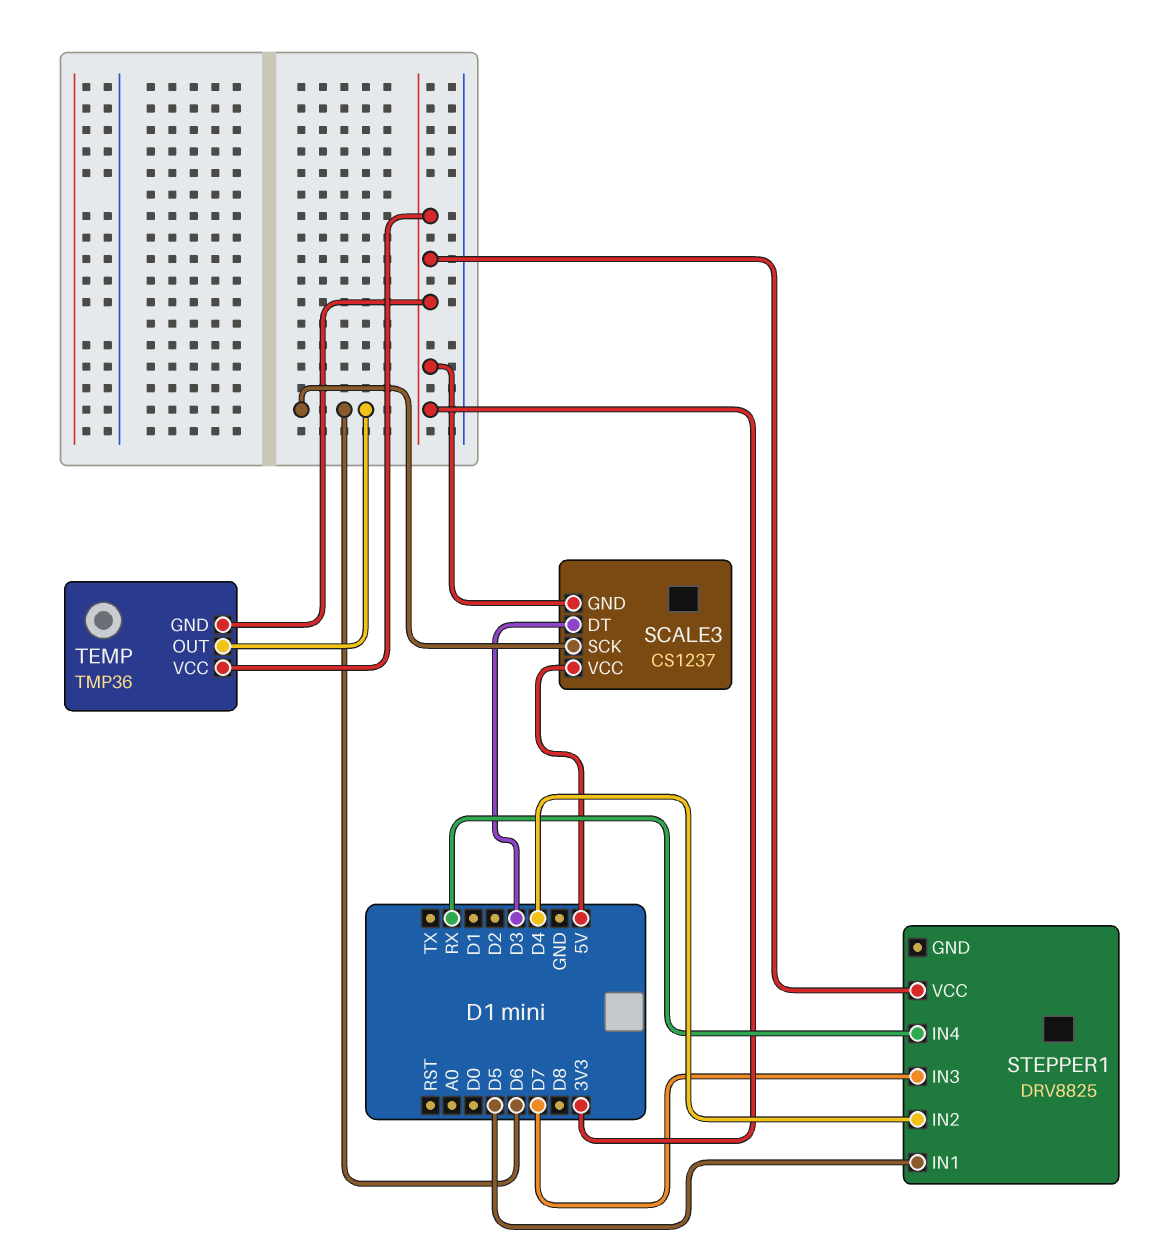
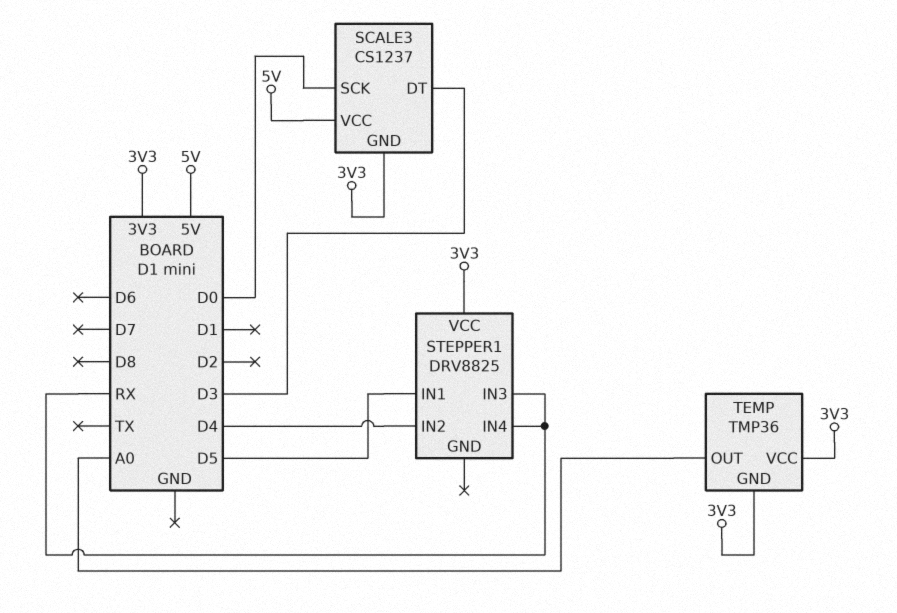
SCALE3 pin SCK: D6 -> D0
STEPPER1 pin IN3: D7 -> RX
TEMP pin OUT: D6 -> A0

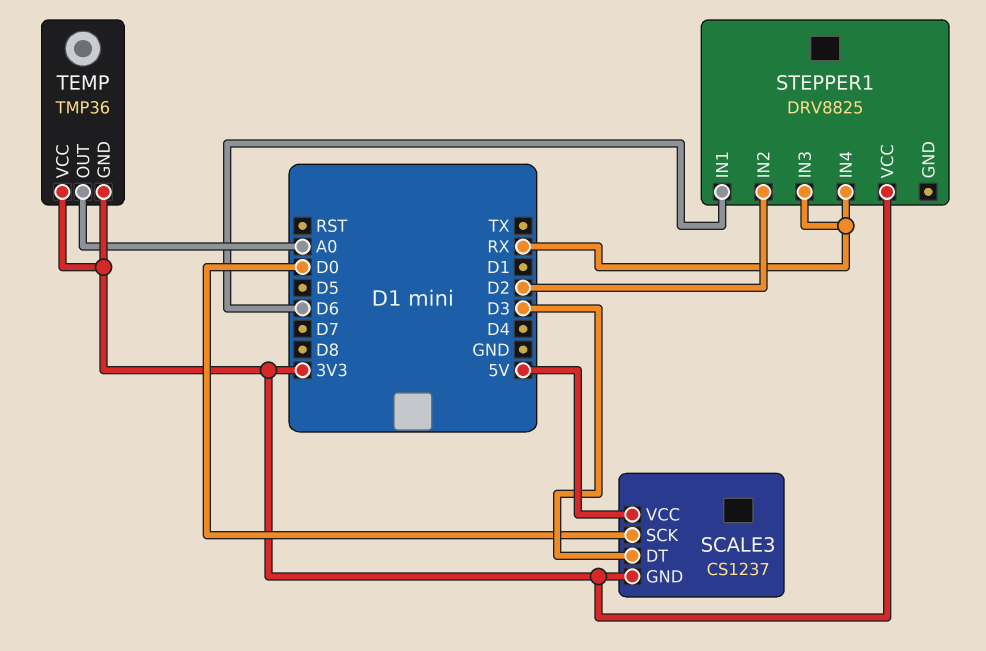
STEPPER1 pin IN1: D5 -> D6
STEPPER1 pin IN2: D4 -> D2

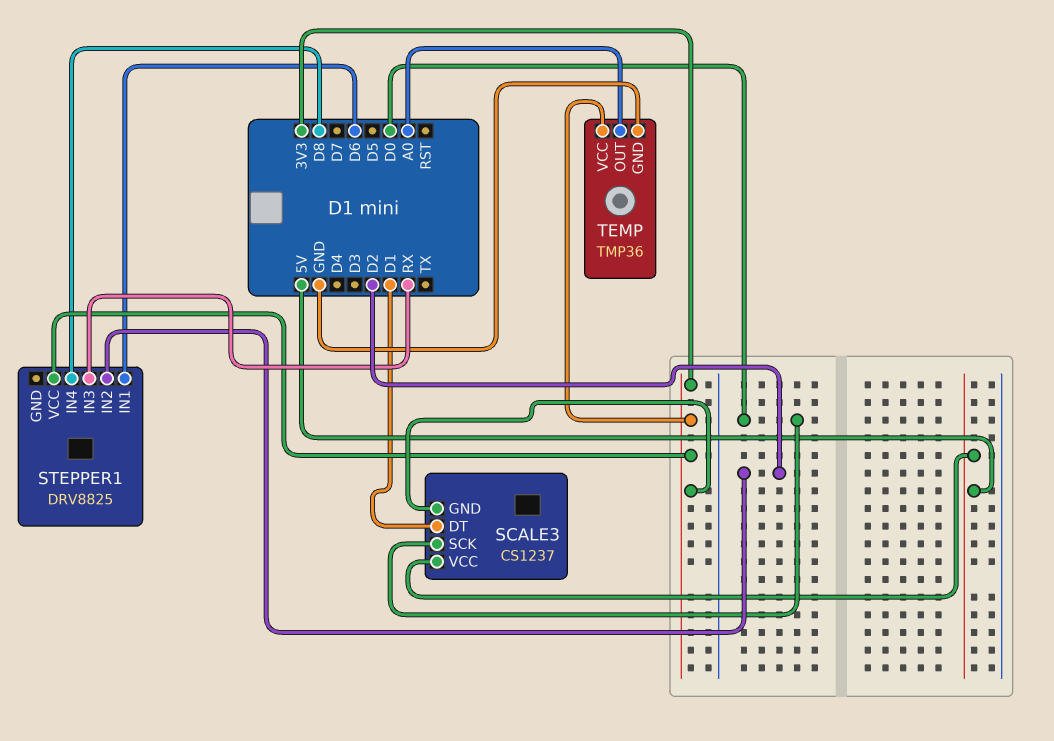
SCALE3 pin DT: D3 -> D1
STEPPER1 pin IN4: RX -> D8
TEMP pin GND: 3V3 -> GND

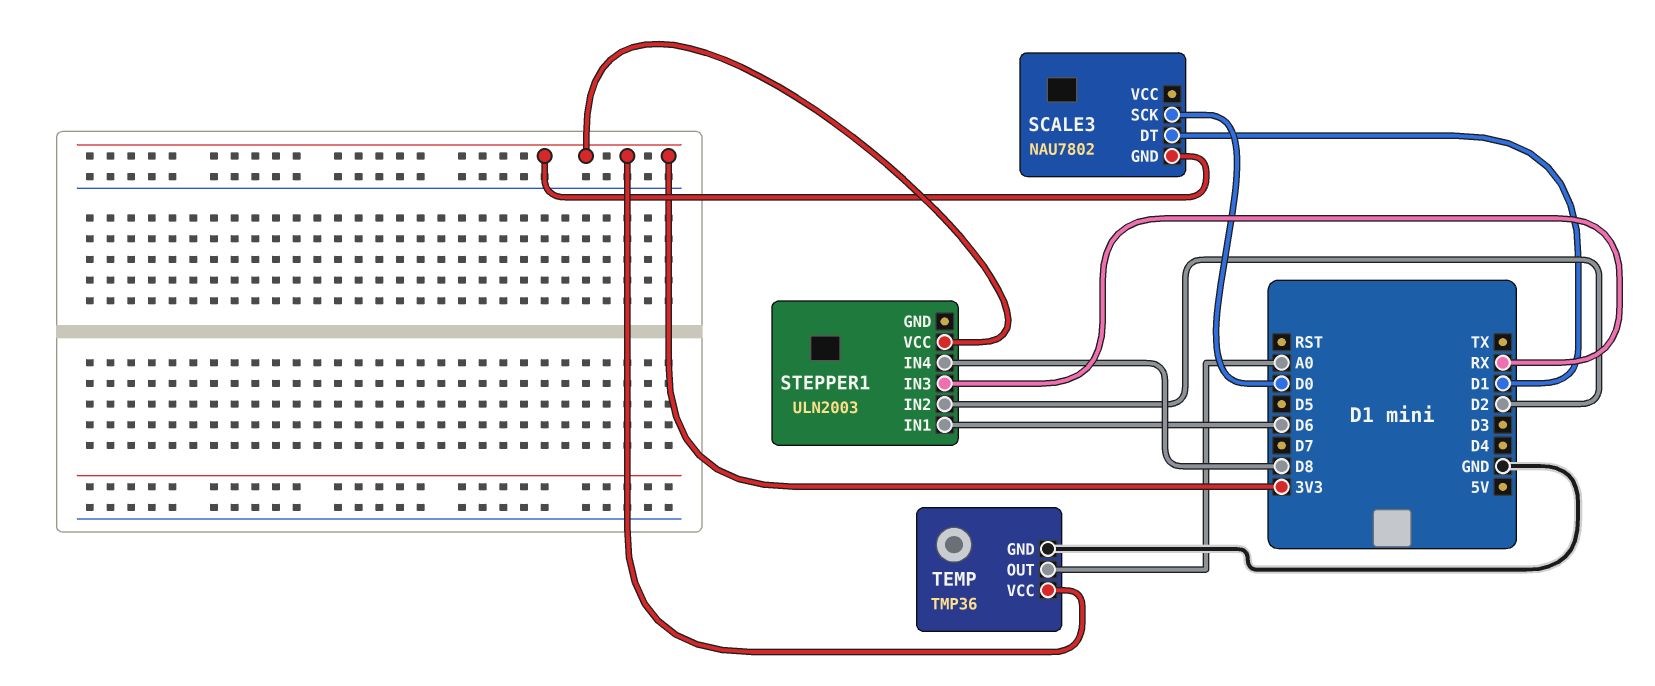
SCALE3: CS1237 -> NAU7802
SCALE3 pin VCC: 5V -> none
STEPPER1: DRV8825 -> ULN2003

